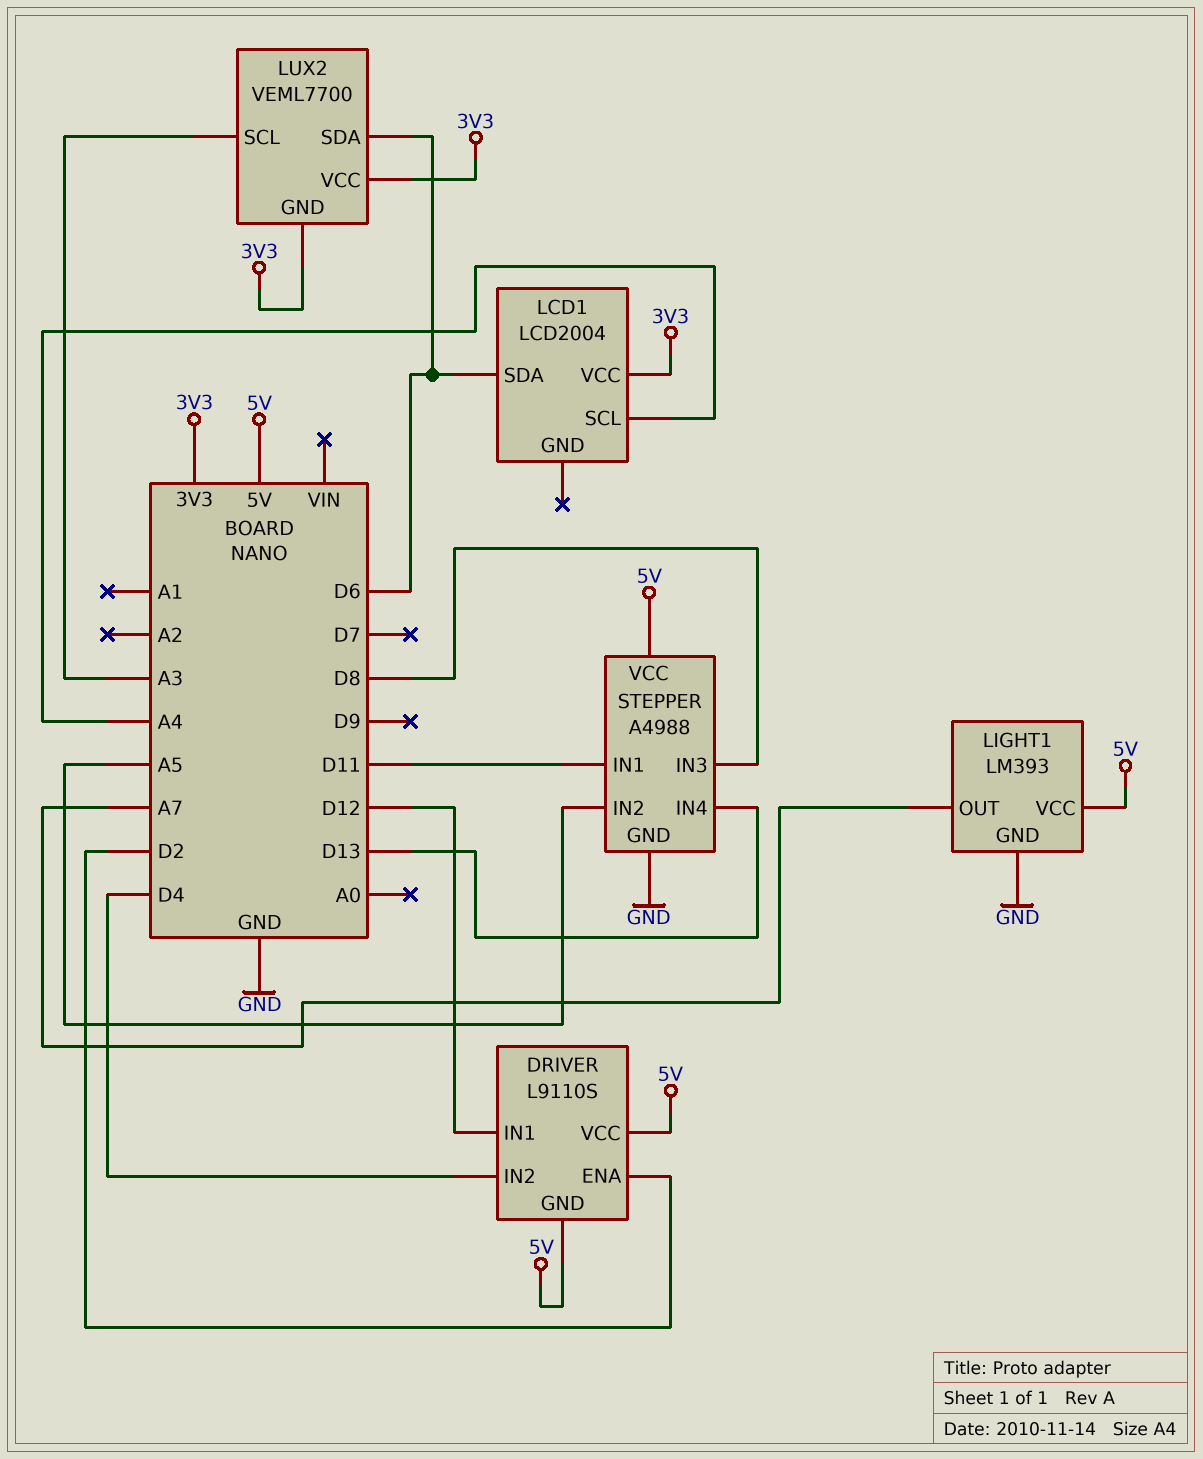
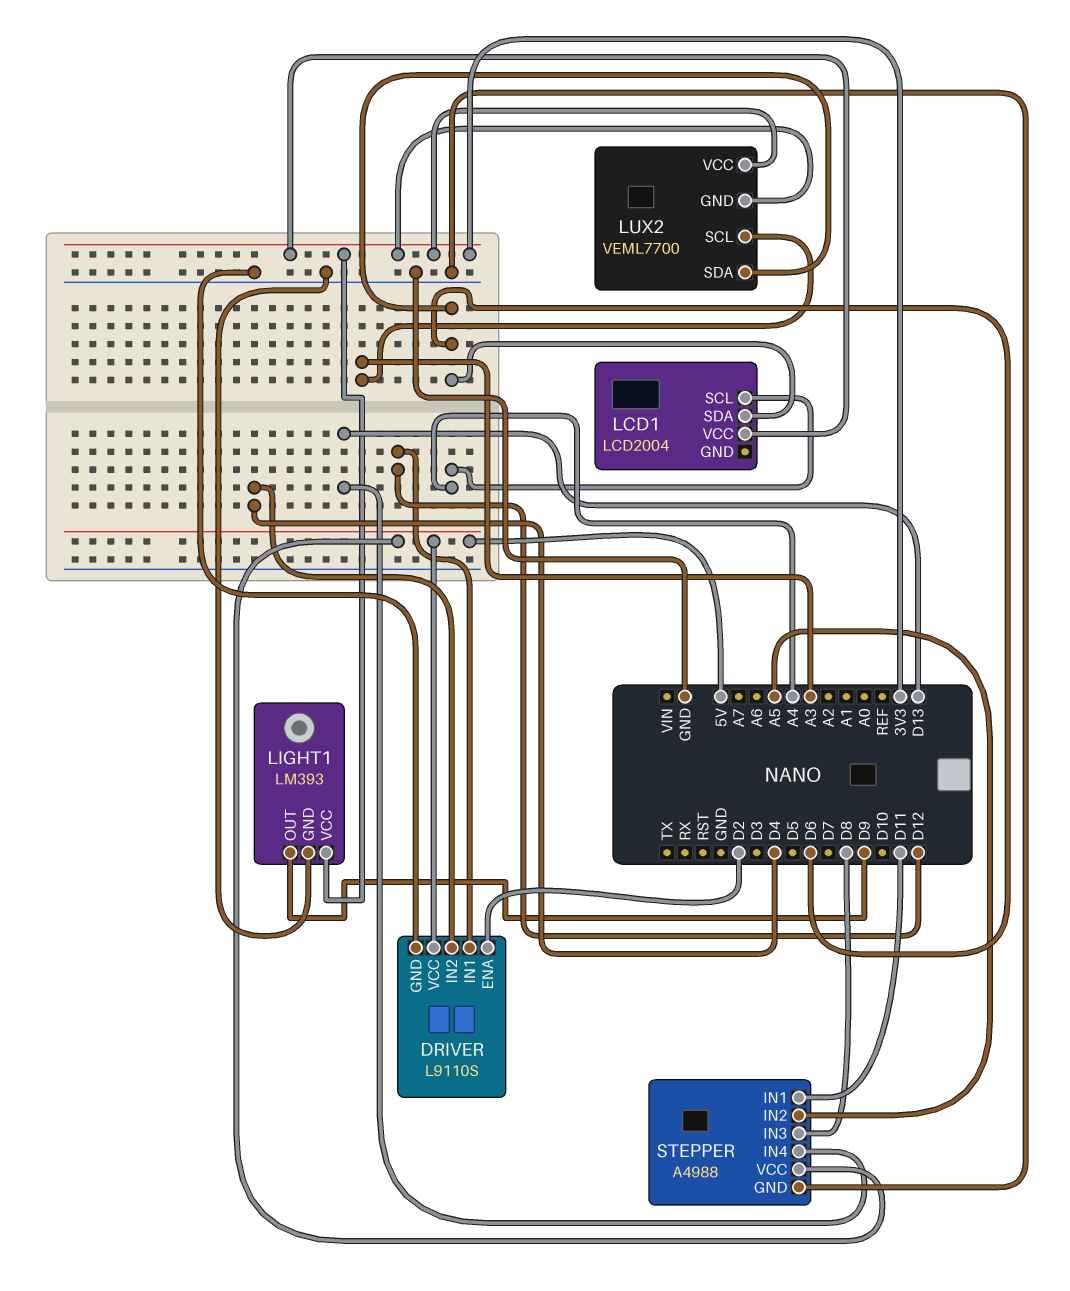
DRIVER pin GND: 5V -> GND
LIGHT1 pin OUT: A7 -> D9
LIGHT1 pin VCC: 5V -> 3V3

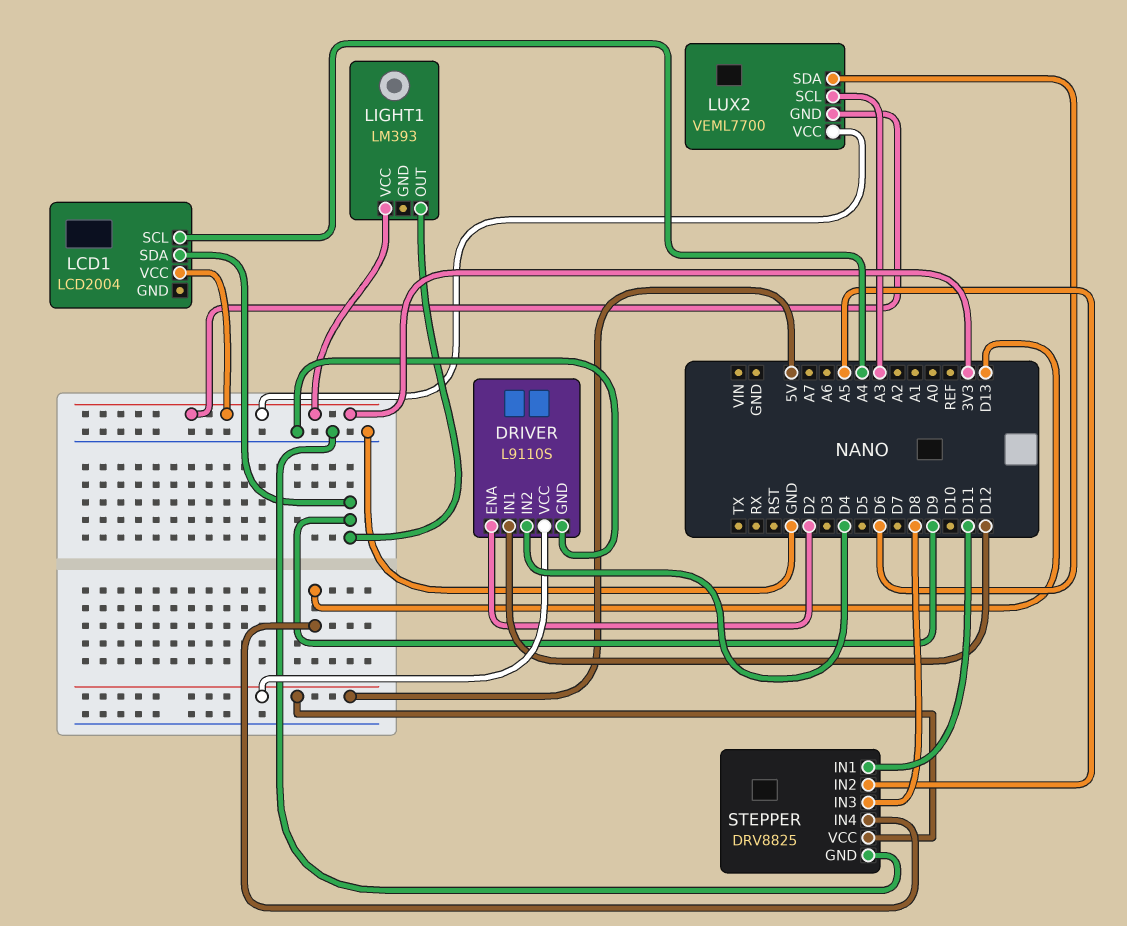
LCD1 pin SDA: D6 -> D9
LIGHT1 pin GND: GND -> none
STEPPER: A4988 -> DRV8825

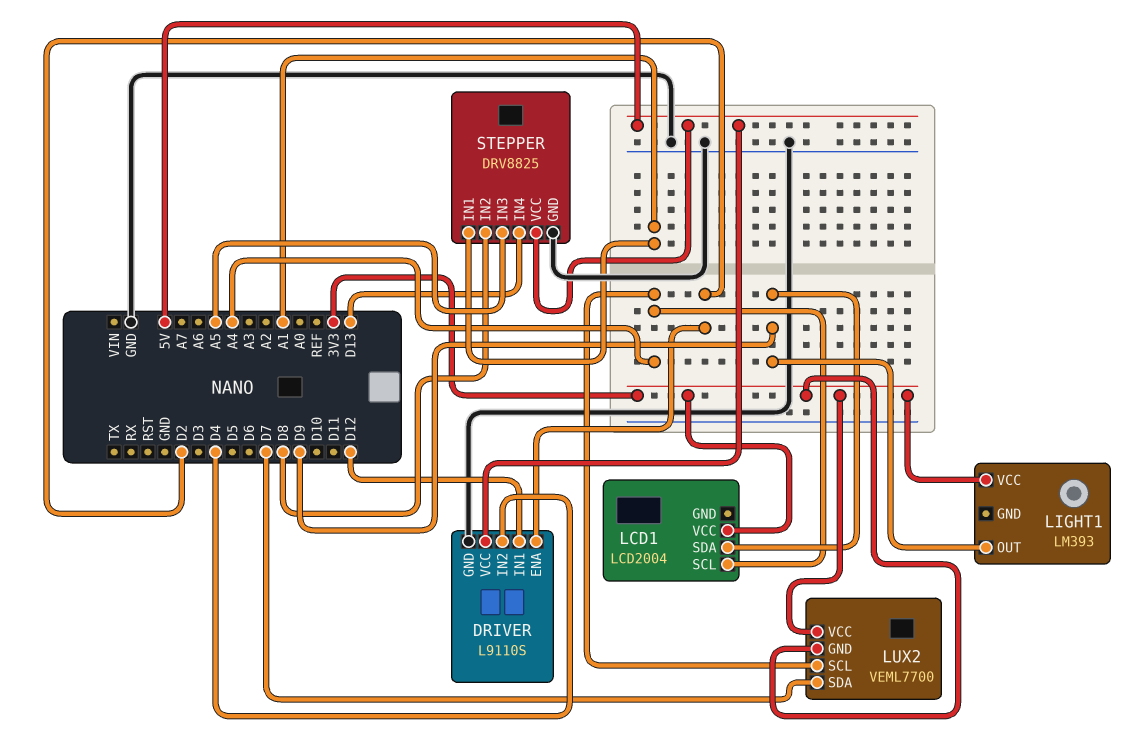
LUX2 pin SCL: A3 -> A4
LUX2 pin SDA: D6 -> D7
STEPPER pin IN1: D11 -> A1
STEPPER pin IN2: A5 -> D8
STEPPER pin IN3: D8 -> A5

